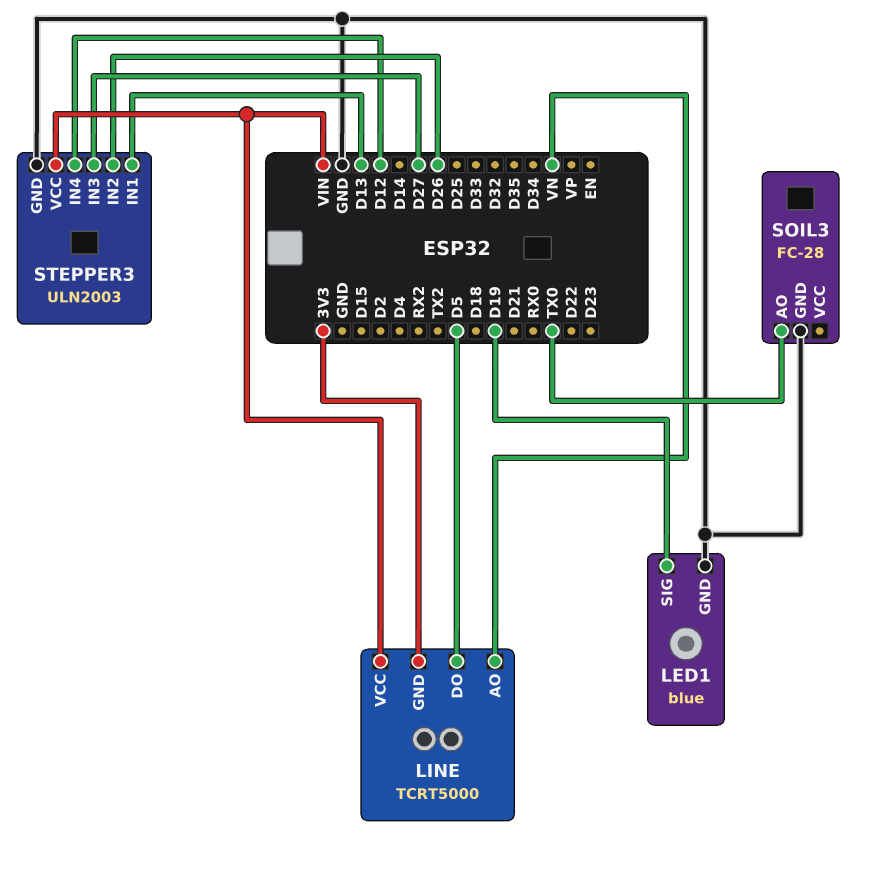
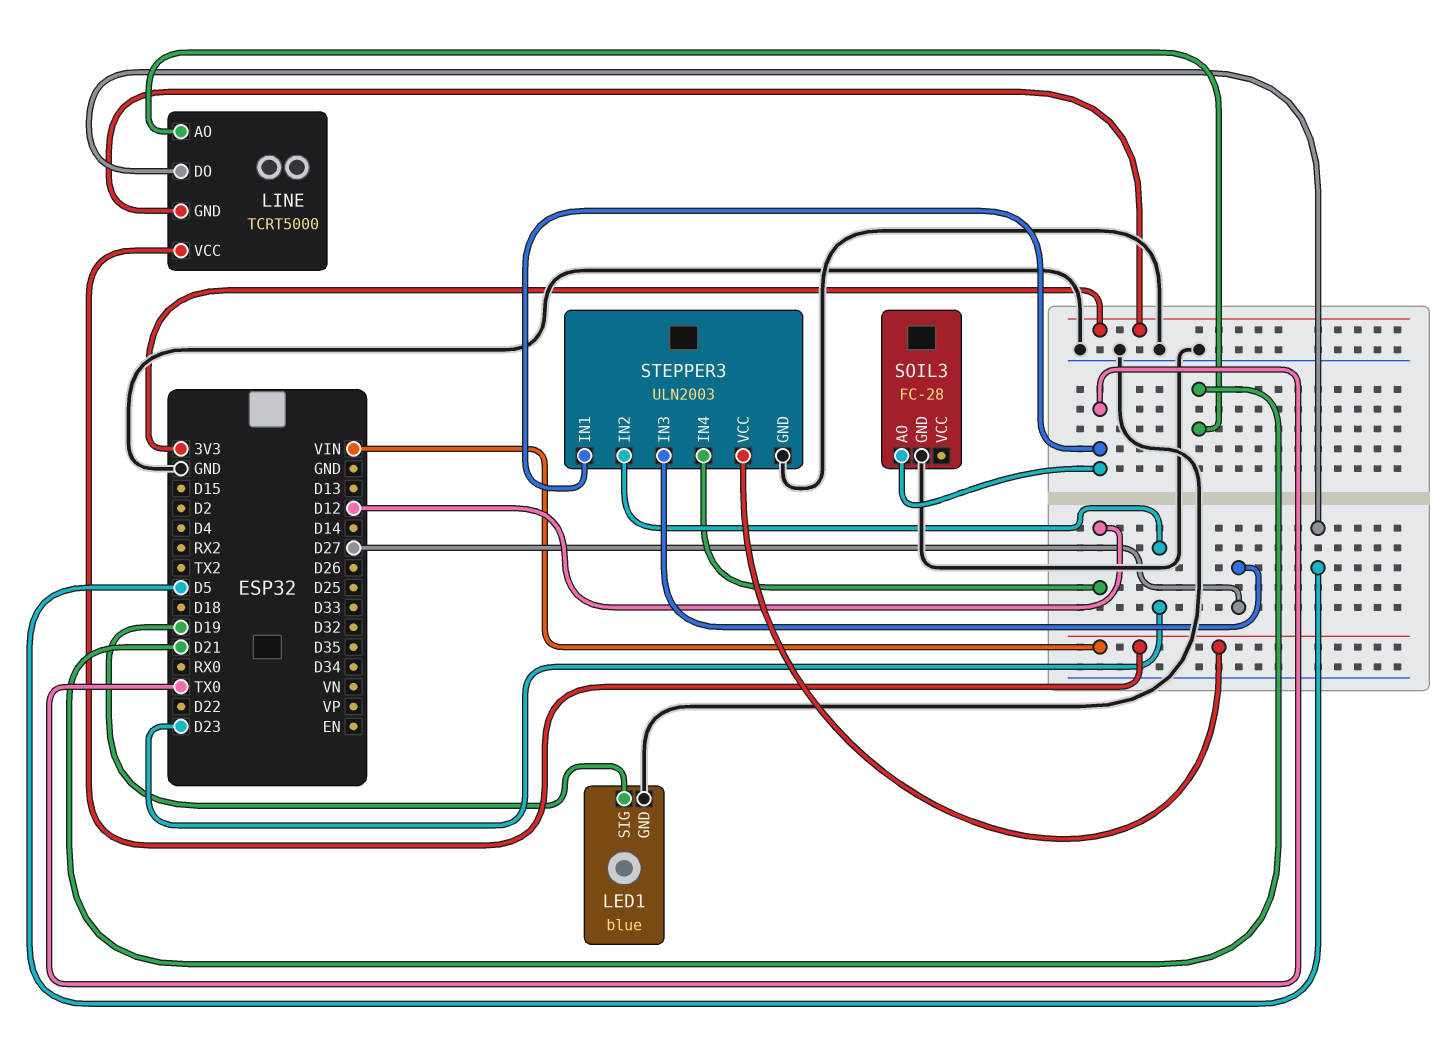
LINE pin AO: VN -> D21
STEPPER3 pin IN1: D13 -> TX0
STEPPER3 pin IN2: D26 -> D23

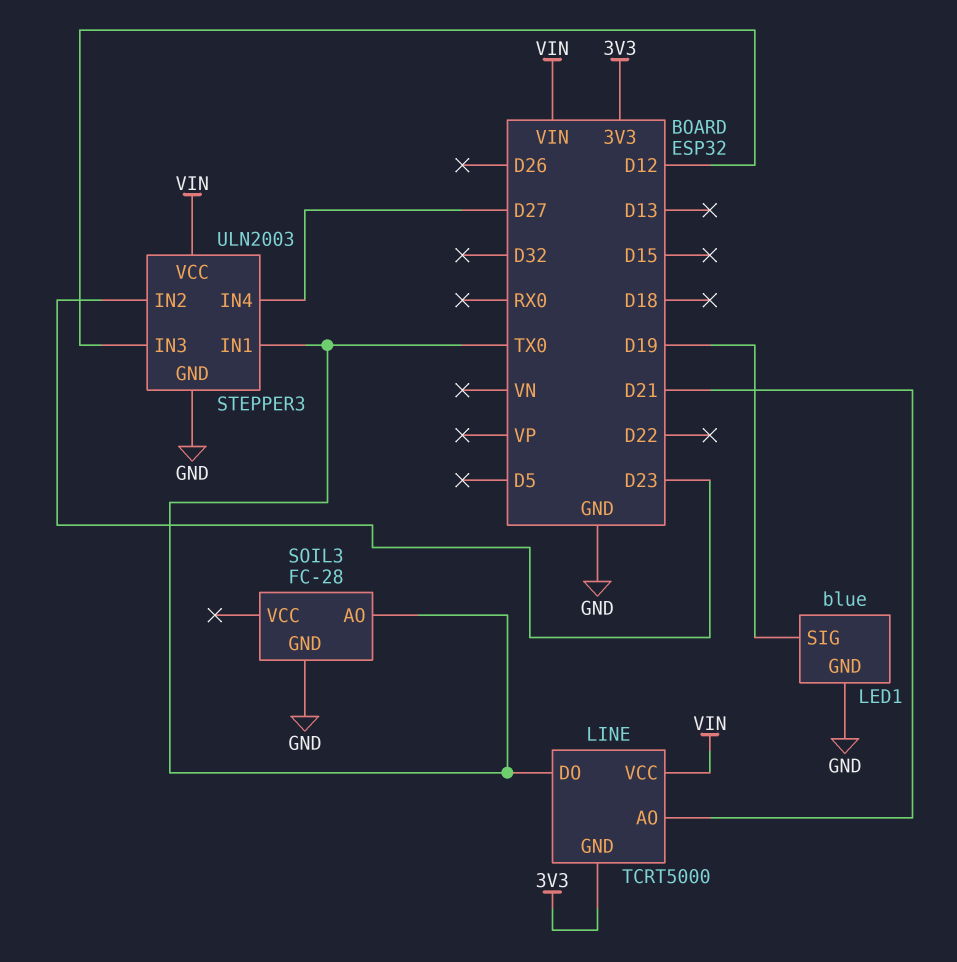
LINE pin DO: D5 -> TX0
STEPPER3 pin IN3: D27 -> D12
STEPPER3 pin IN4: D12 -> D27

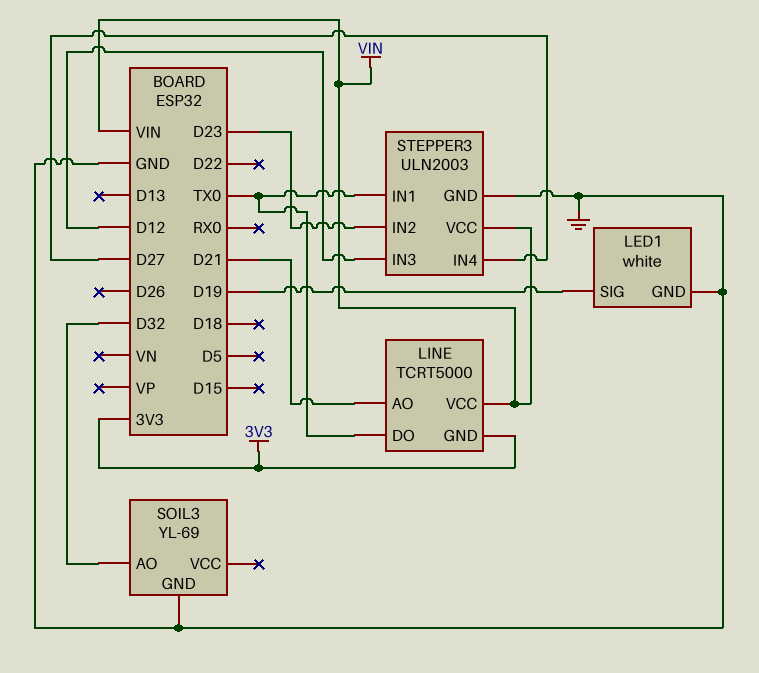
LED1: blue -> white
SOIL3: FC-28 -> YL-69
SOIL3 pin AO: TX0 -> D32

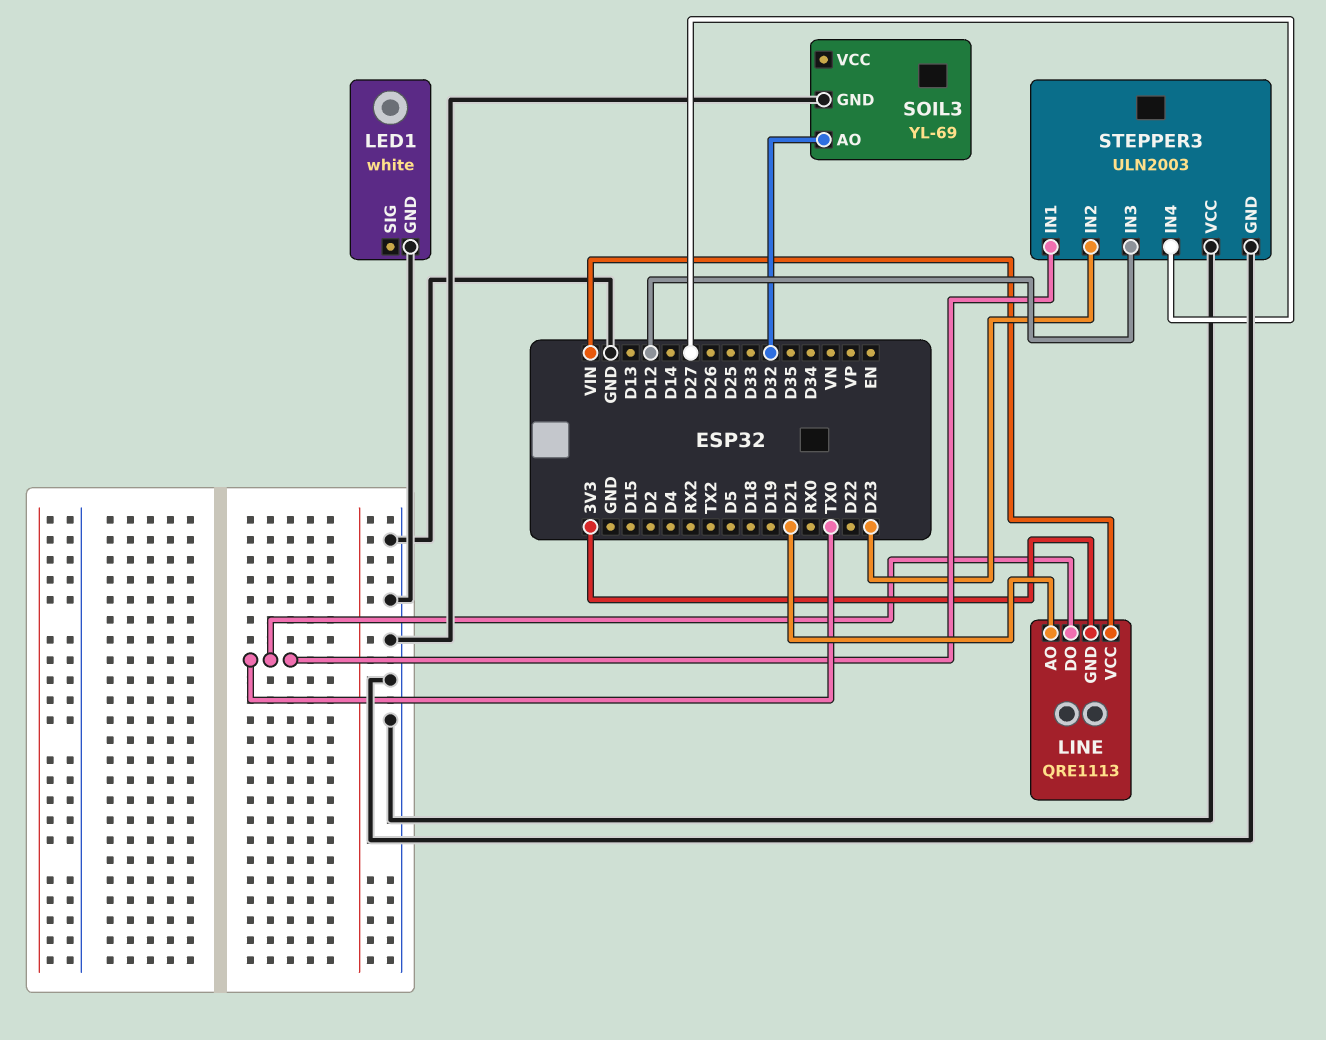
LED1 pin SIG: D19 -> none
LINE: TCRT5000 -> QRE1113
STEPPER3 pin VCC: VIN -> GND

